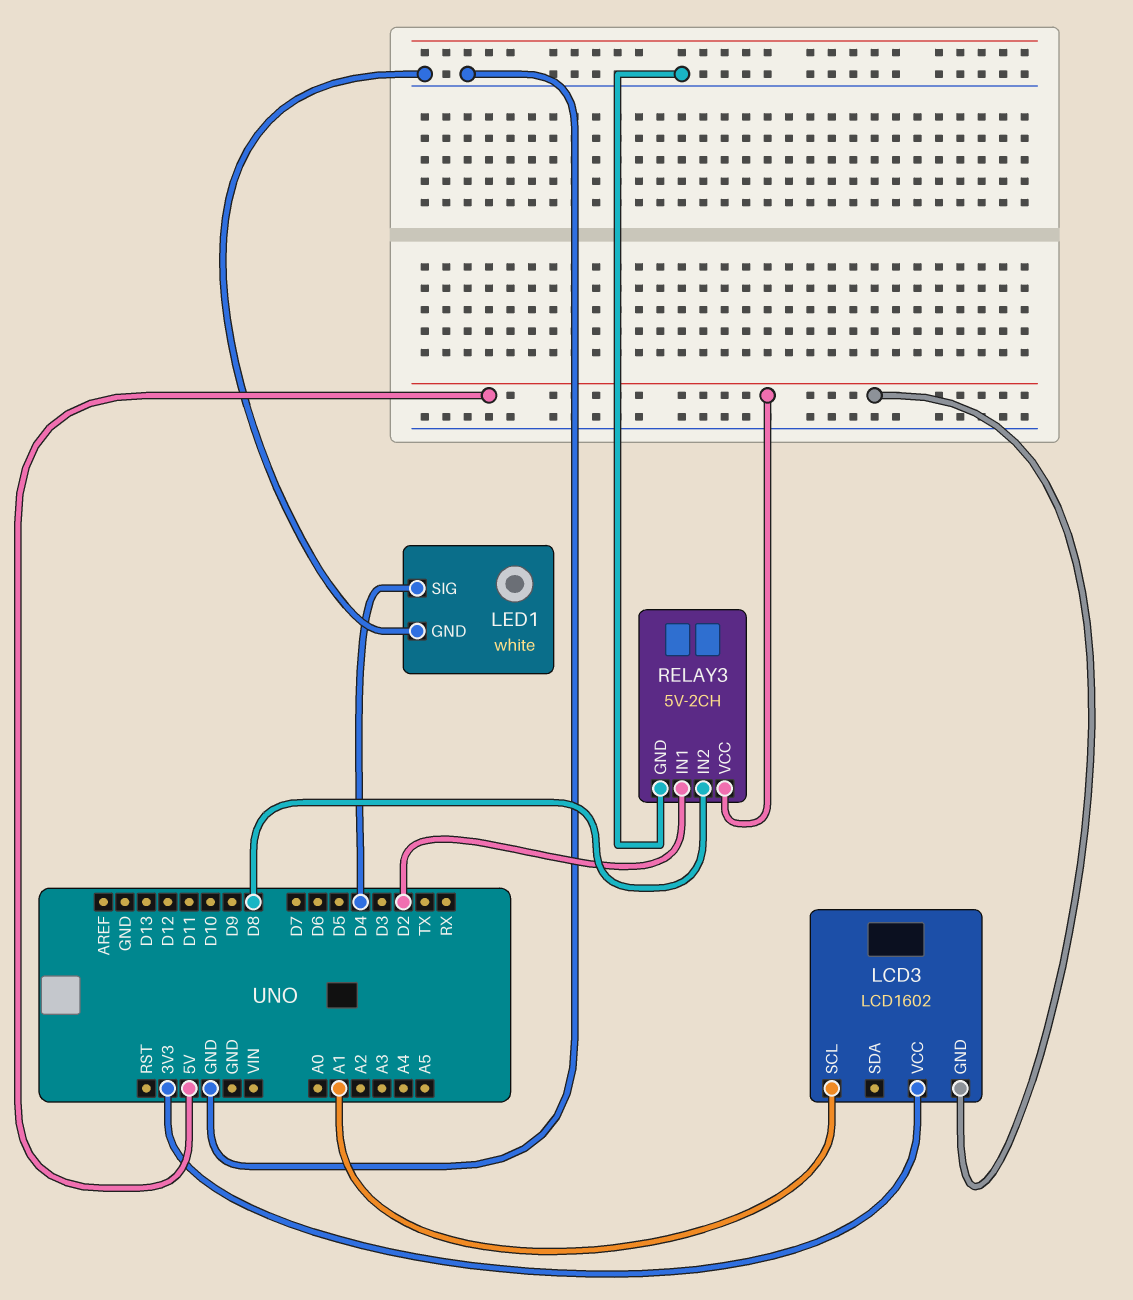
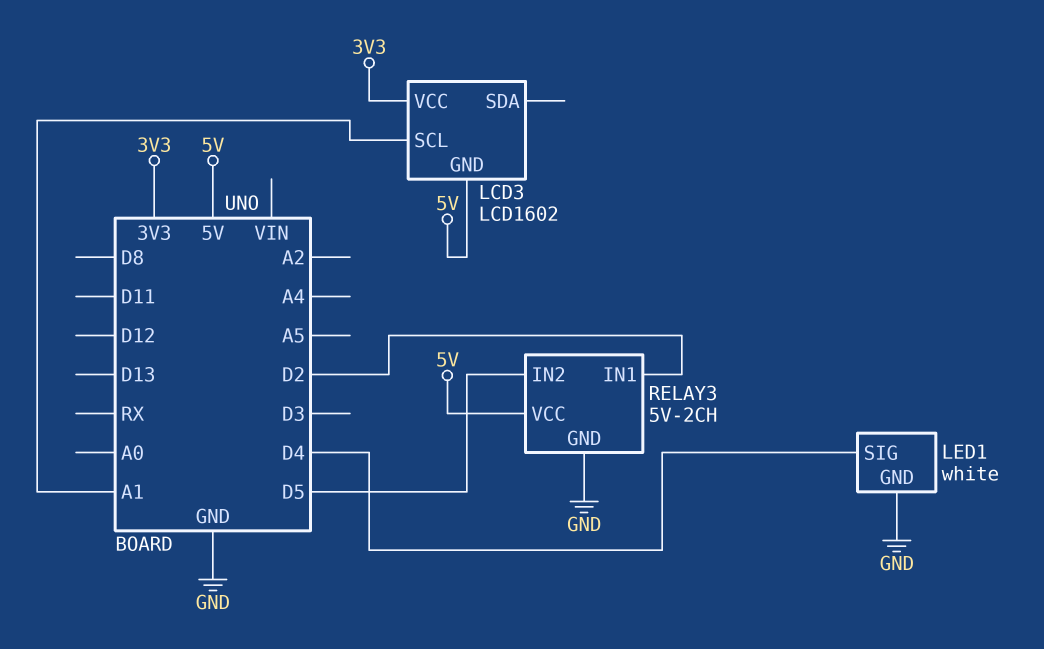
RELAY3 pin IN2: D8 -> D5

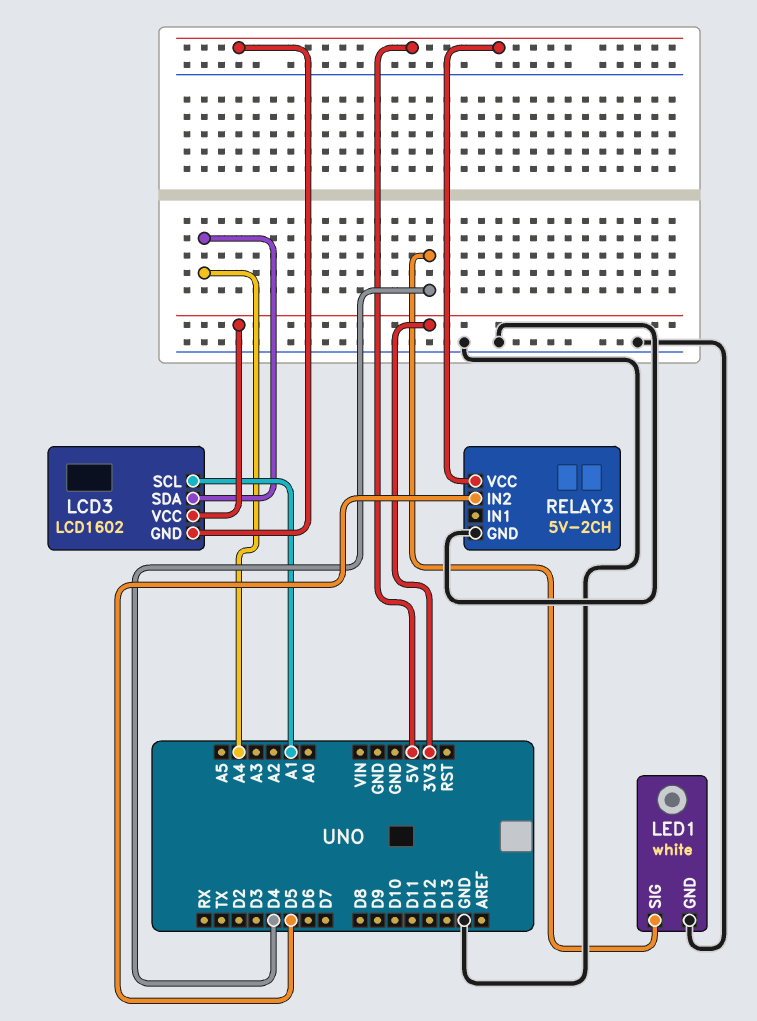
LCD3 pin SDA: none -> A4
RELAY3 pin IN1: D2 -> none

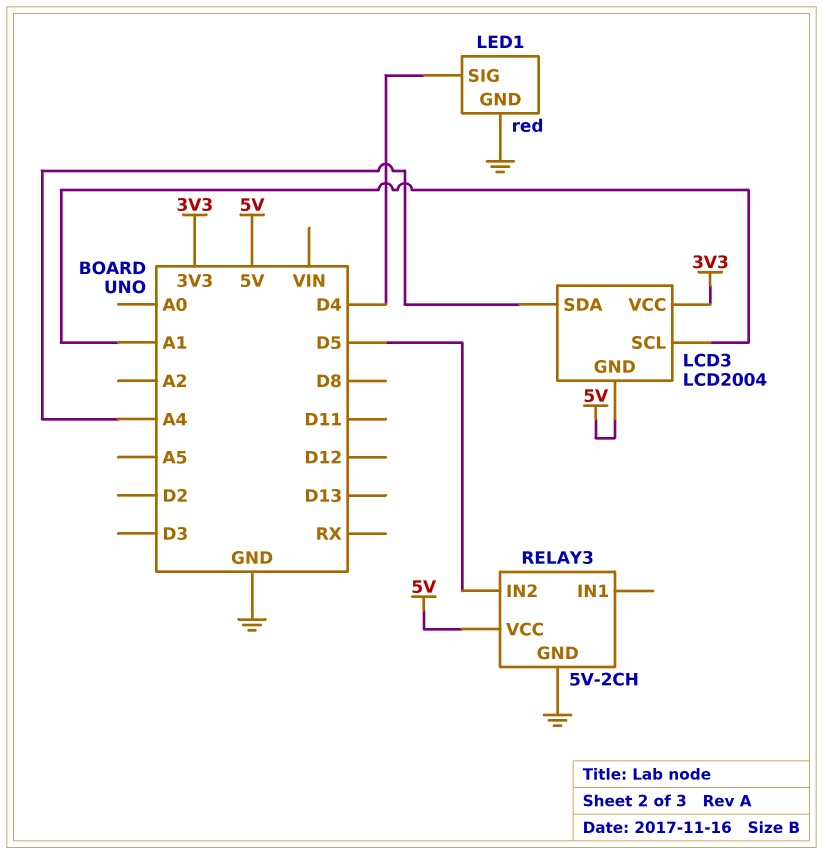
LCD3: LCD1602 -> LCD2004
LED1: white -> red

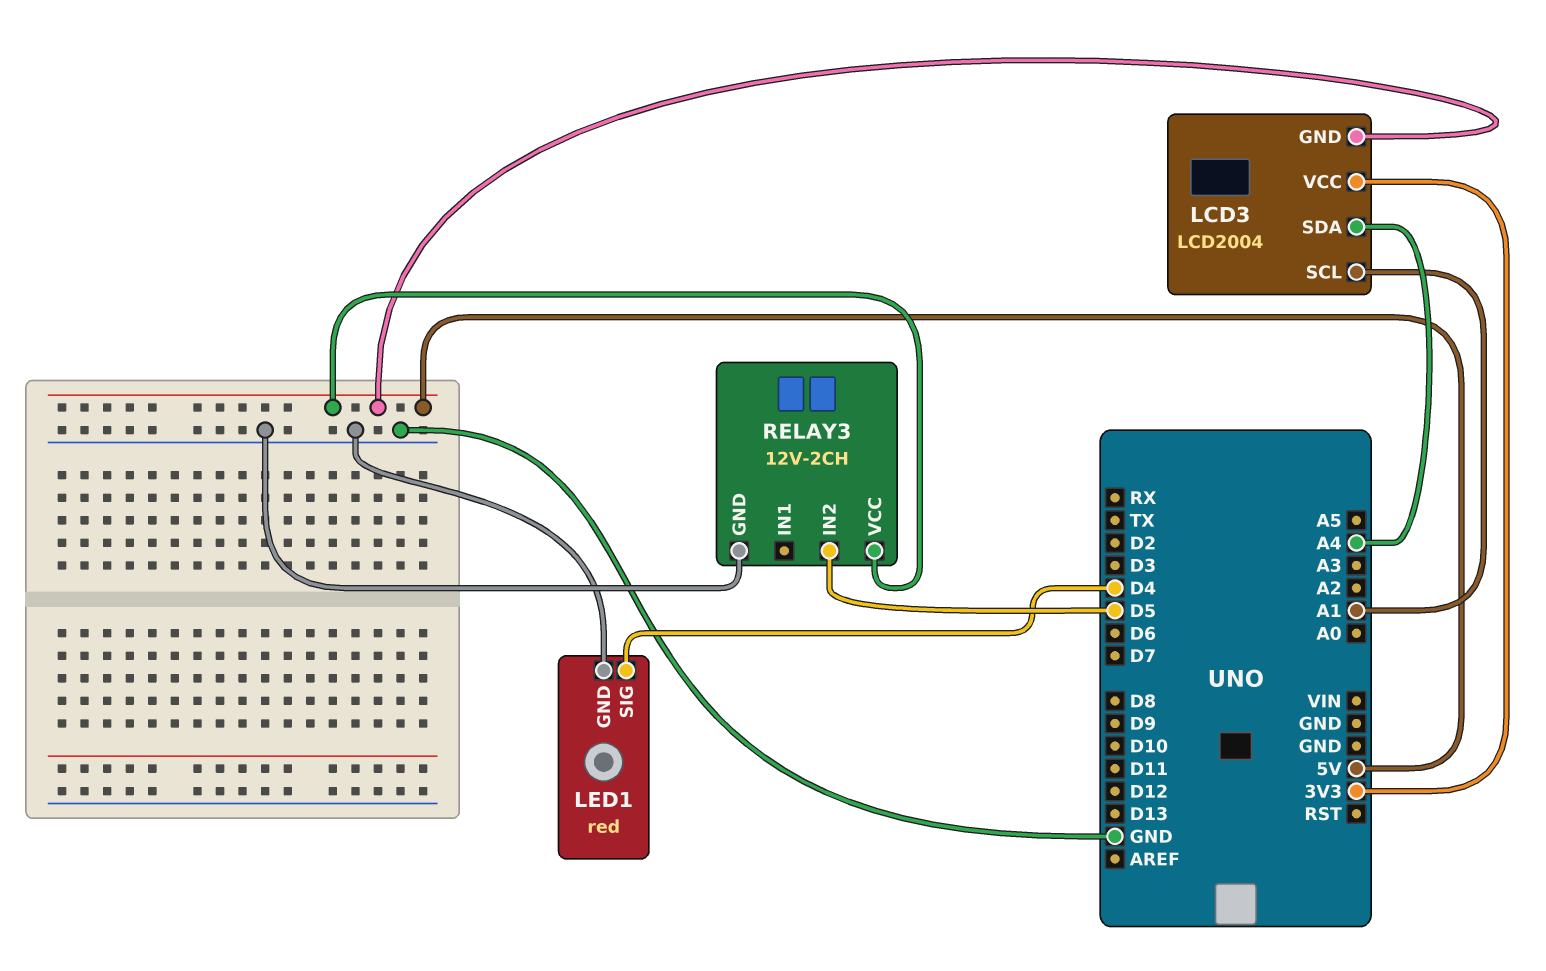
RELAY3: 5V-2CH -> 12V-2CH

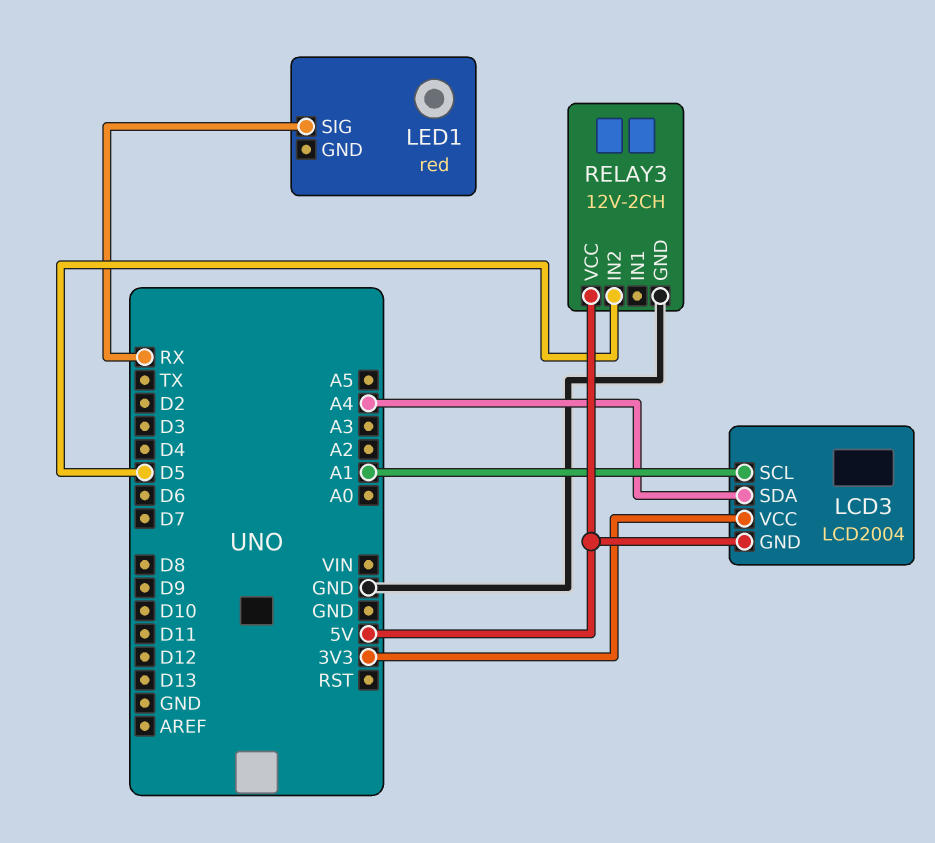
LED1 pin GND: GND -> none
LED1 pin SIG: D4 -> RX

